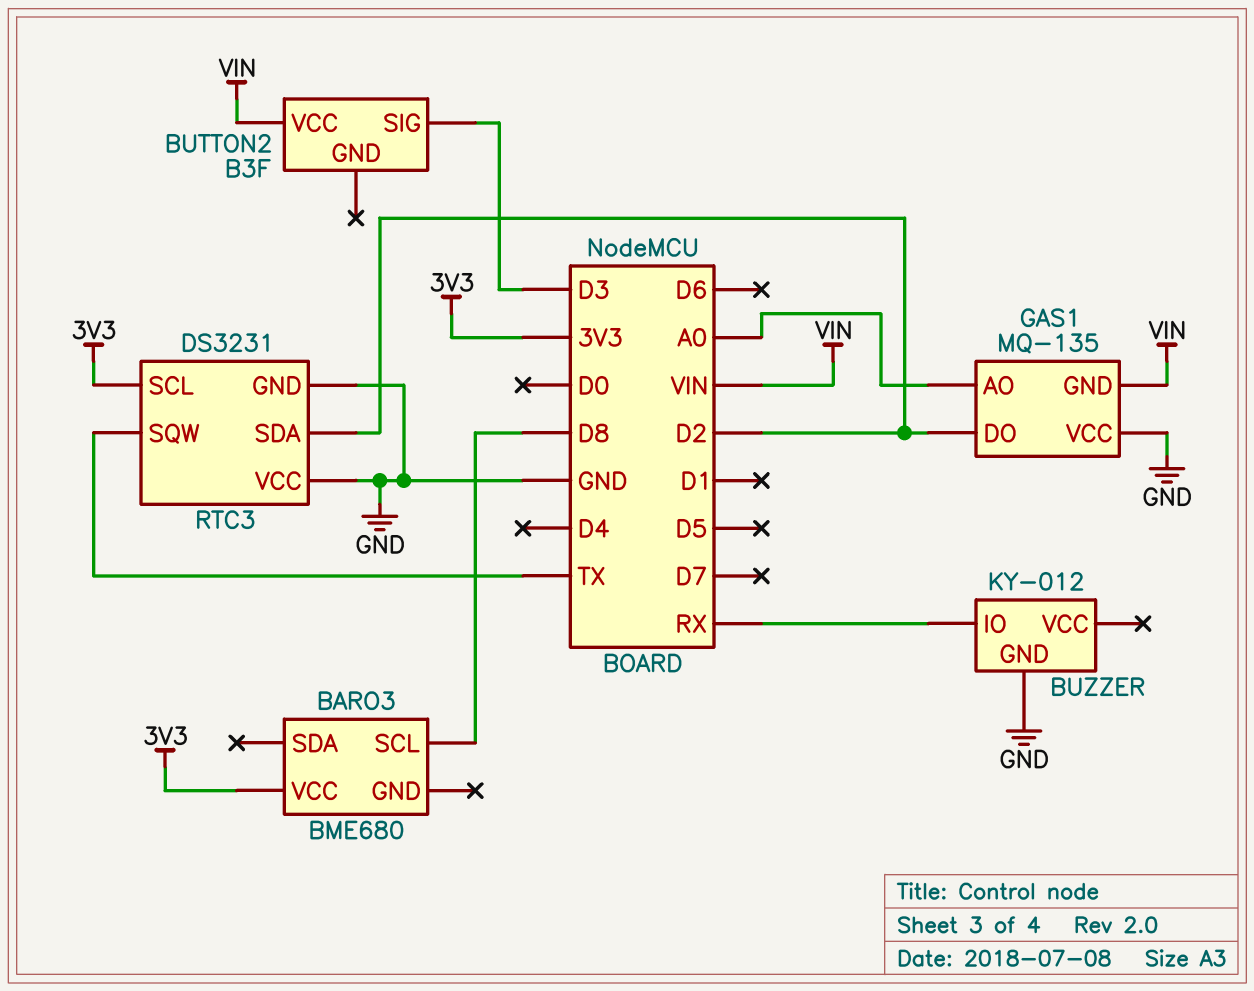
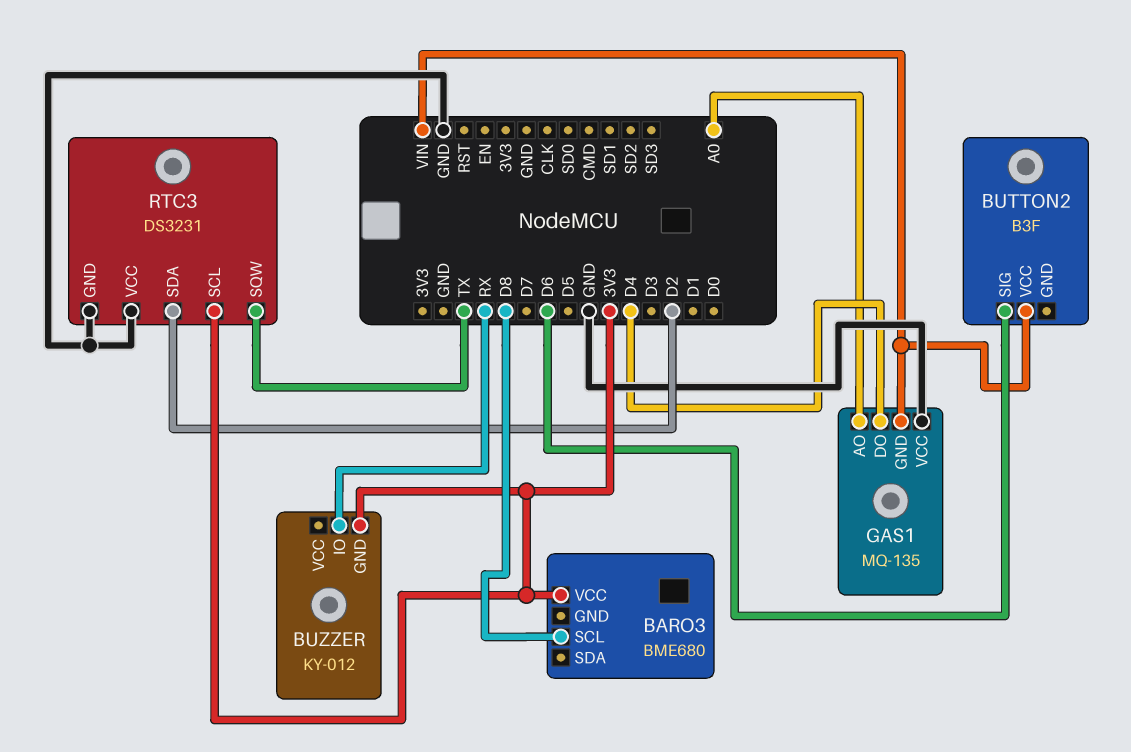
BUTTON2 pin SIG: D3 -> D6
BUZZER pin GND: GND -> 3V3
GAS1 pin DO: D2 -> D4

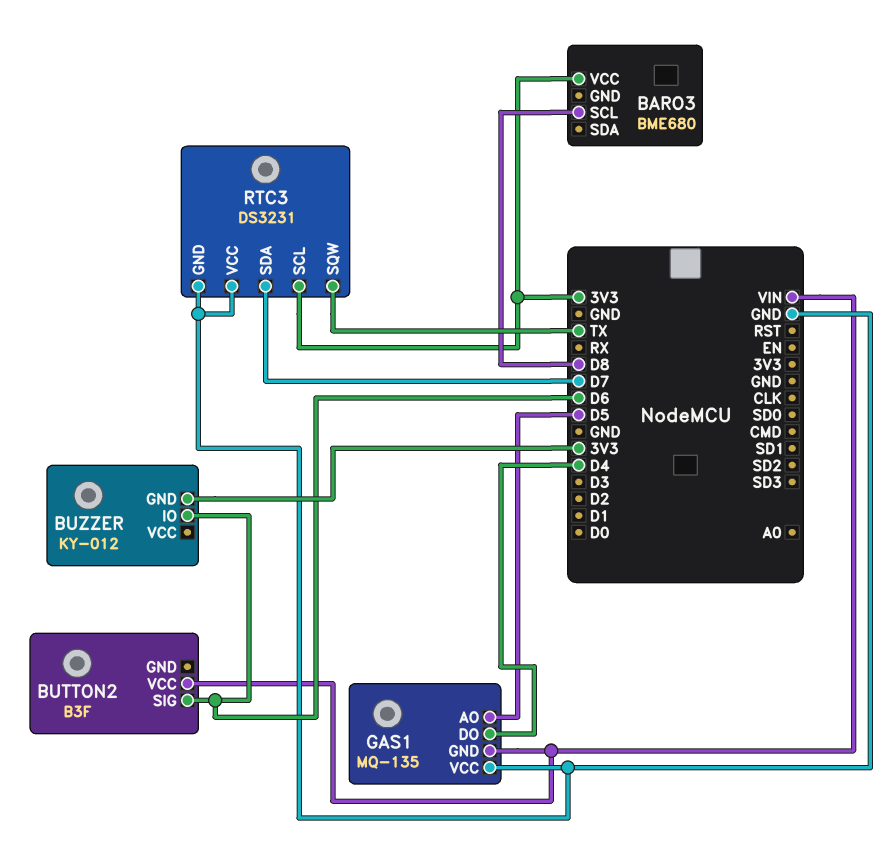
BUZZER pin IO: RX -> D6
GAS1 pin AO: A0 -> D5
RTC3 pin SDA: D2 -> D7

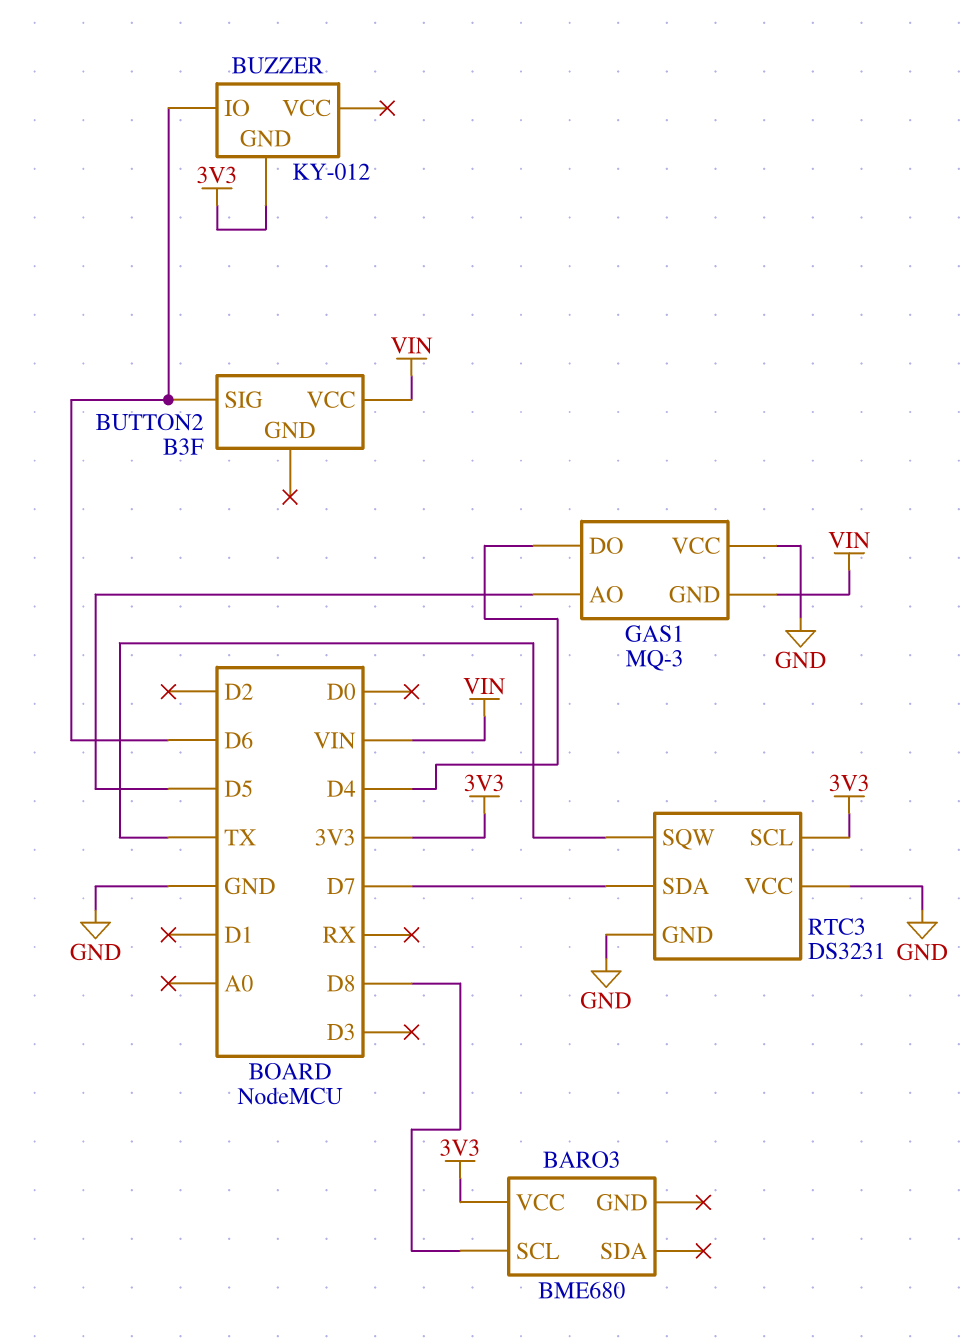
GAS1: MQ-135 -> MQ-3

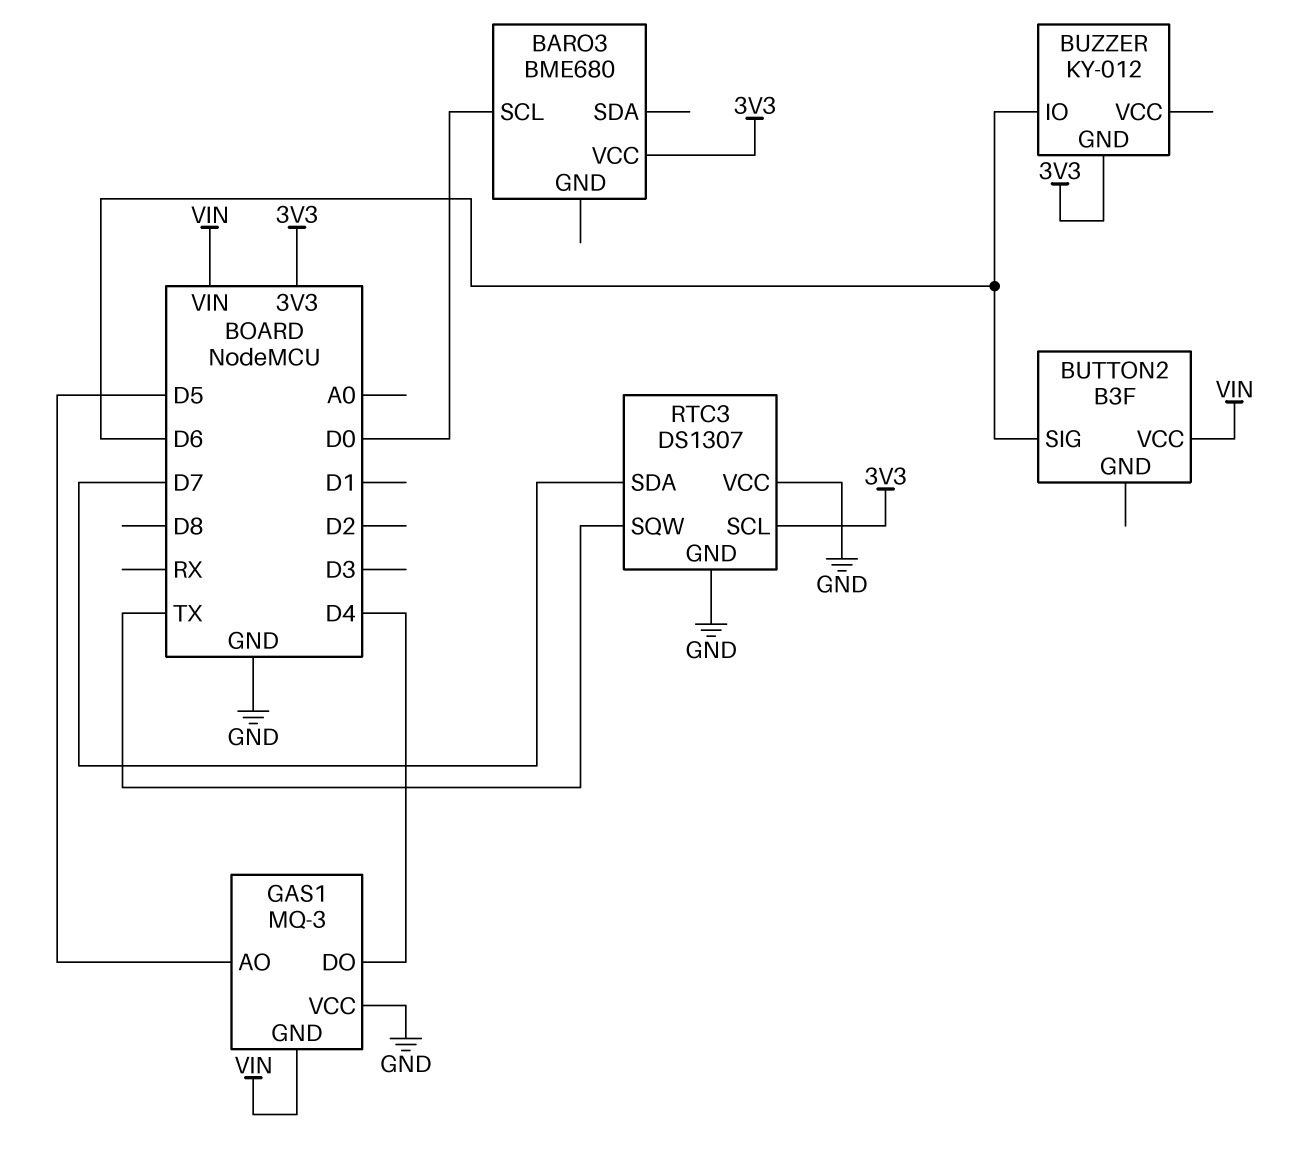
BARO3 pin SCL: D8 -> D0
RTC3: DS3231 -> DS1307

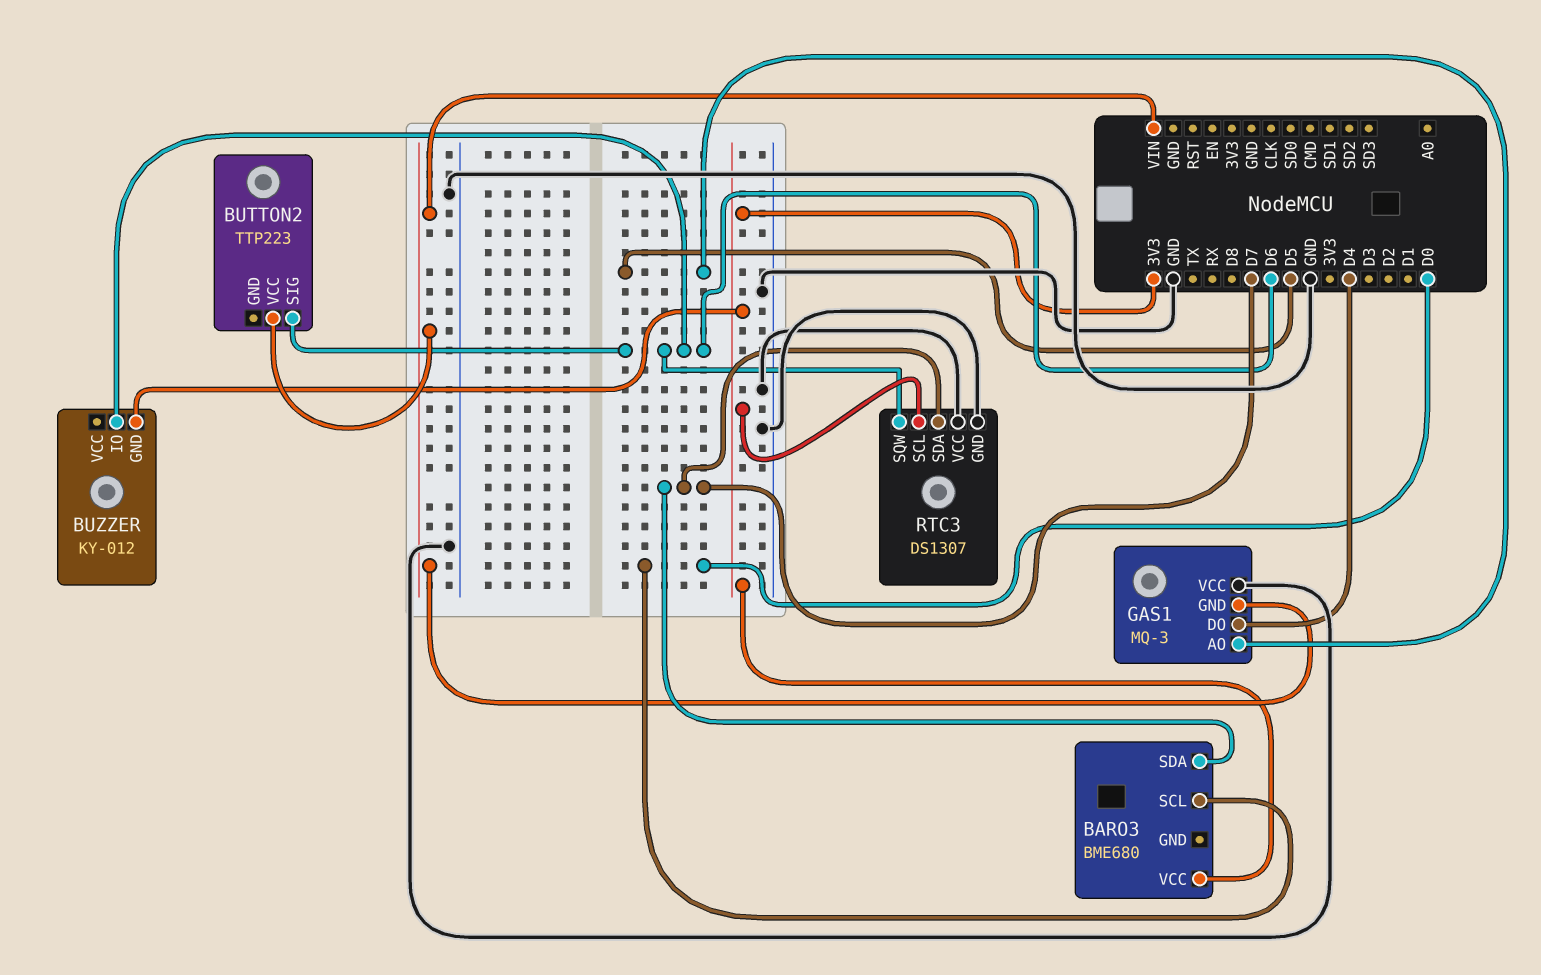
BARO3 pin SDA: none -> D7
BUTTON2: B3F -> TTP223
RTC3 pin SQW: TX -> D6

